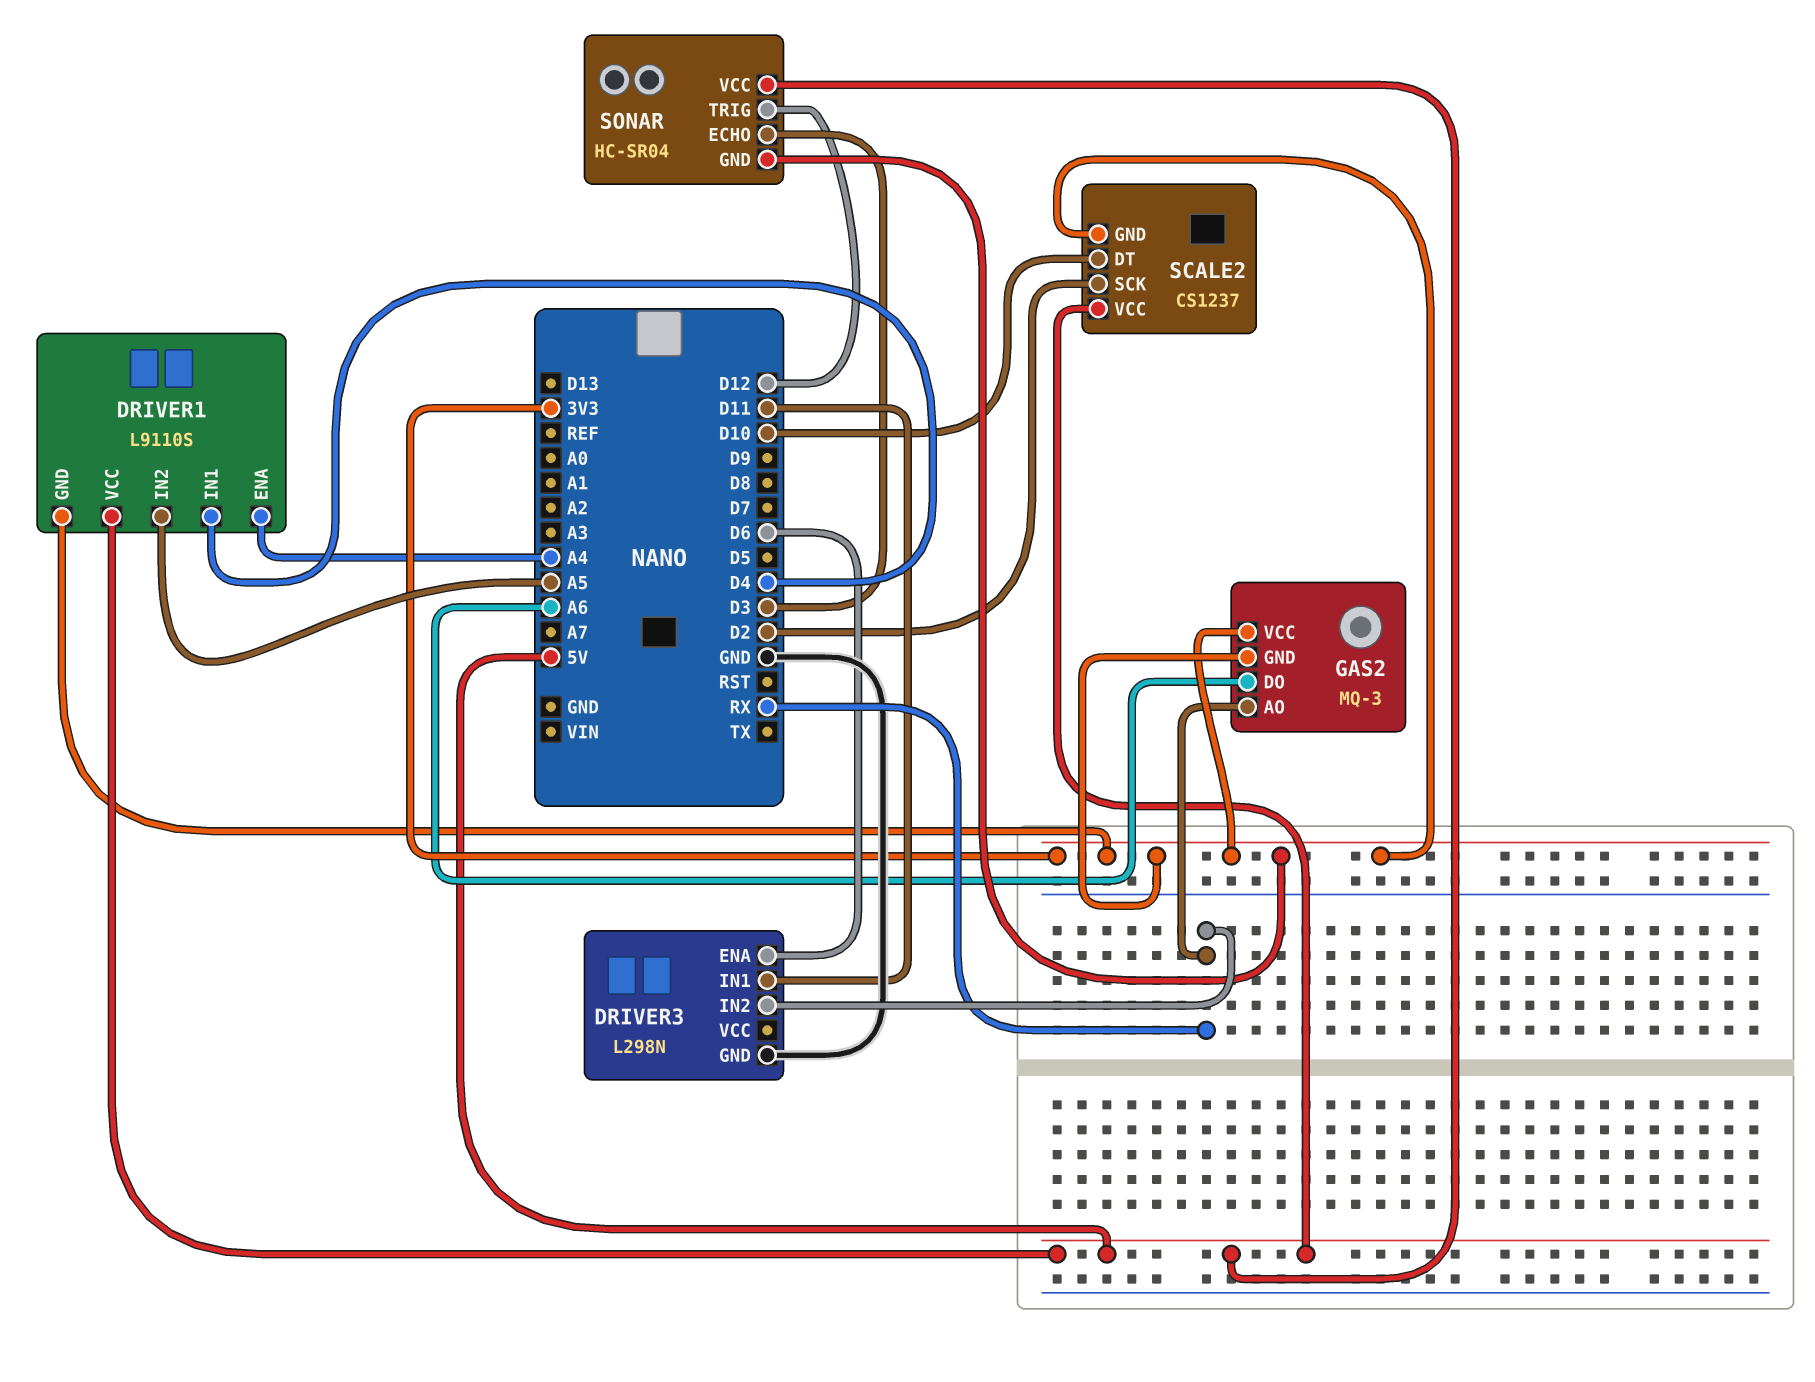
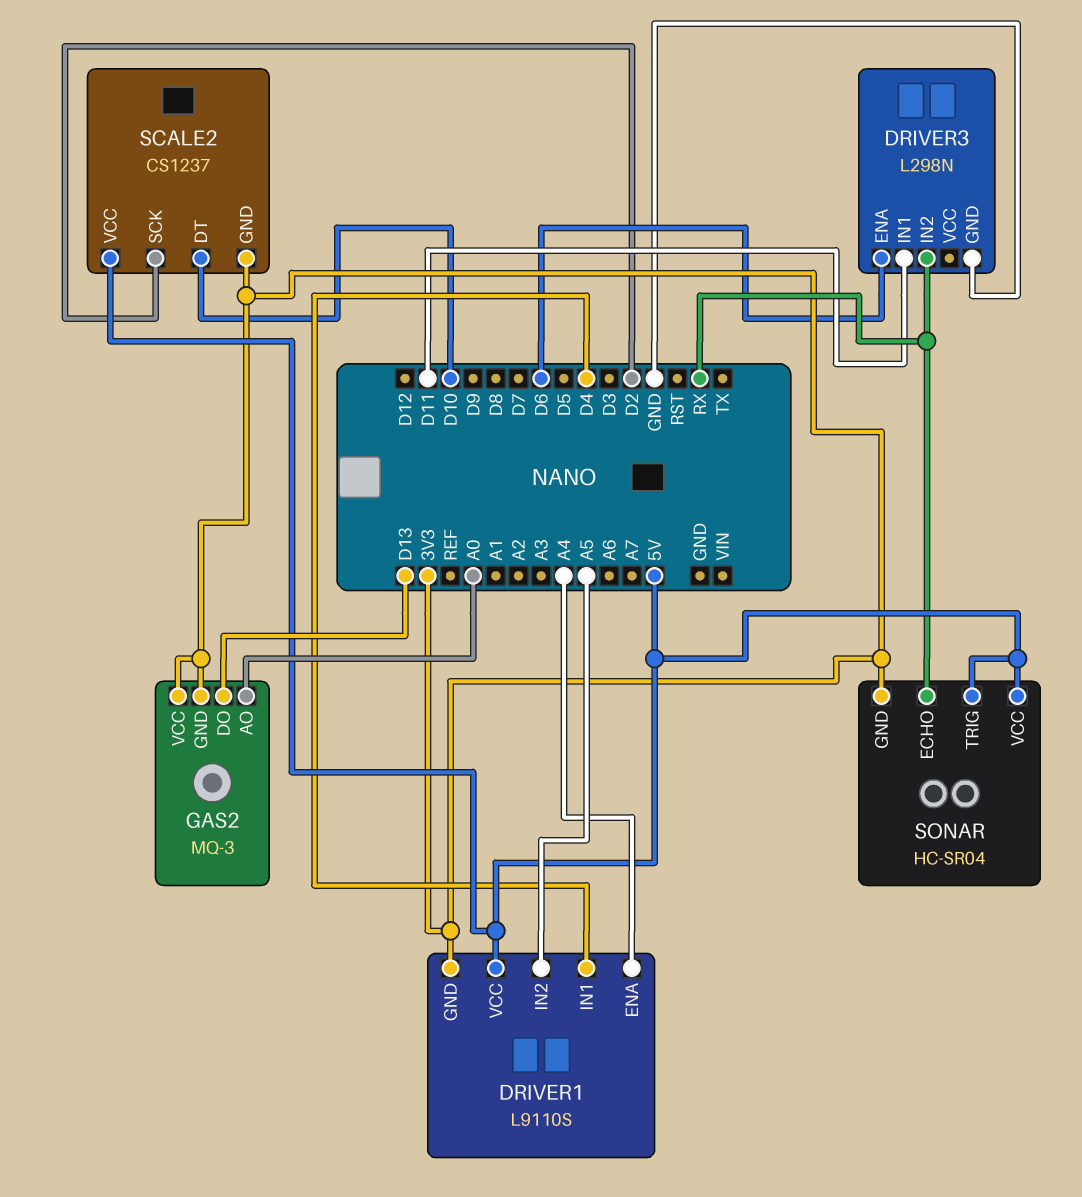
GAS2 pin AO: RX -> A0
GAS2 pin DO: A6 -> D13
SONAR pin ECHO: D3 -> RX
SONAR pin TRIG: D12 -> 5V

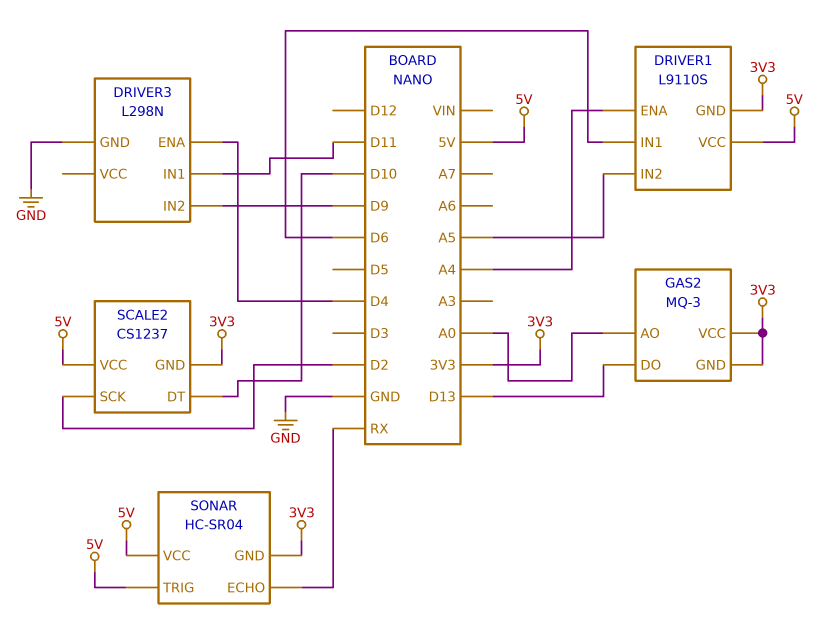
DRIVER1 pin IN1: D4 -> D6
DRIVER3 pin ENA: D6 -> D4
DRIVER3 pin IN2: RX -> D9

